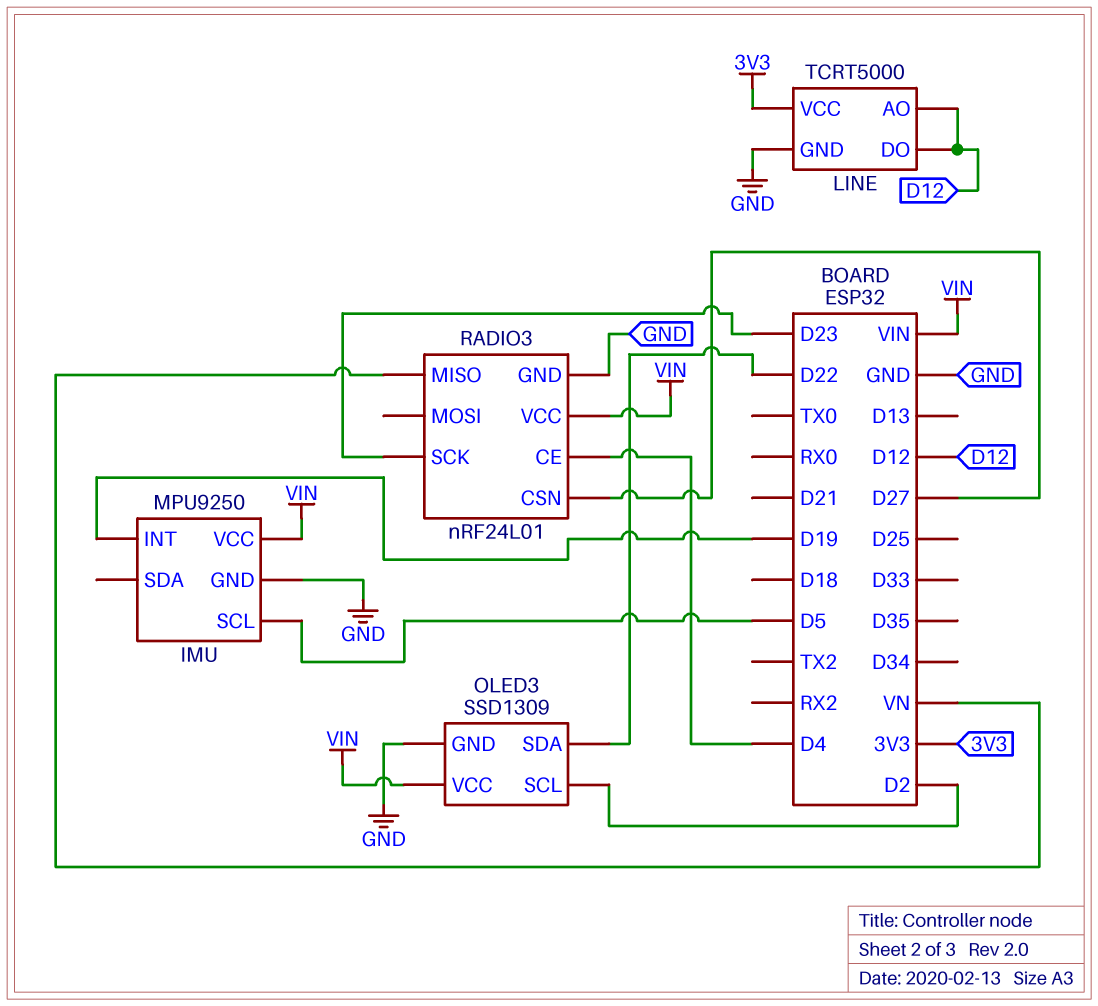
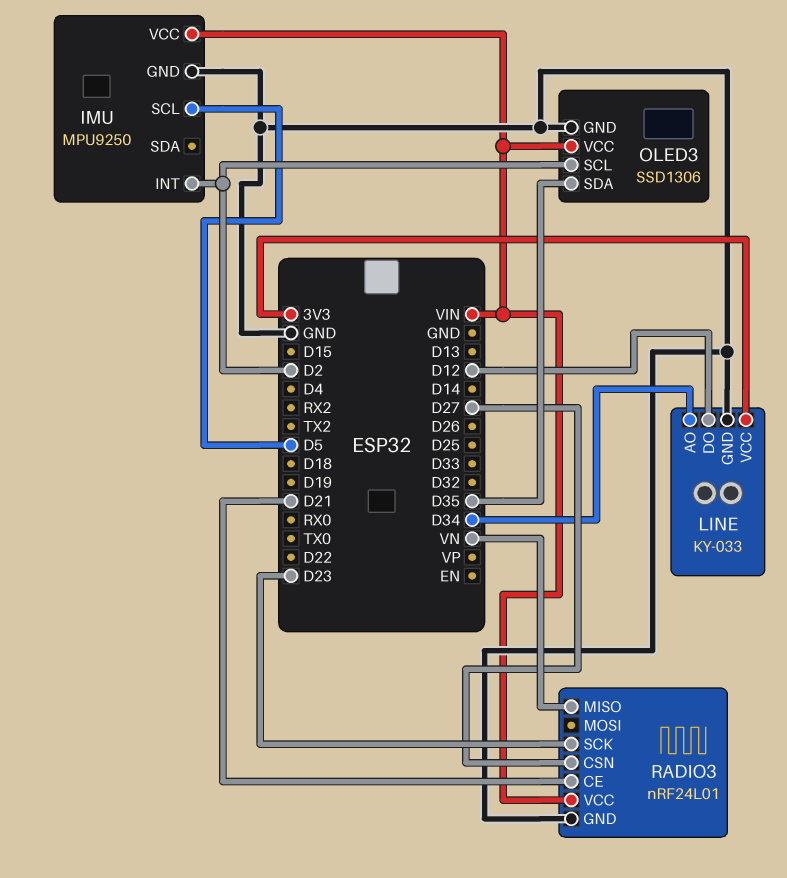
IMU pin INT: D19 -> D2
LINE: TCRT5000 -> KY-033
LINE pin AO: D12 -> D34
OLED3: SSD1309 -> SSD1306
OLED3 pin SDA: D22 -> D35
RADIO3 pin CE: D4 -> D21

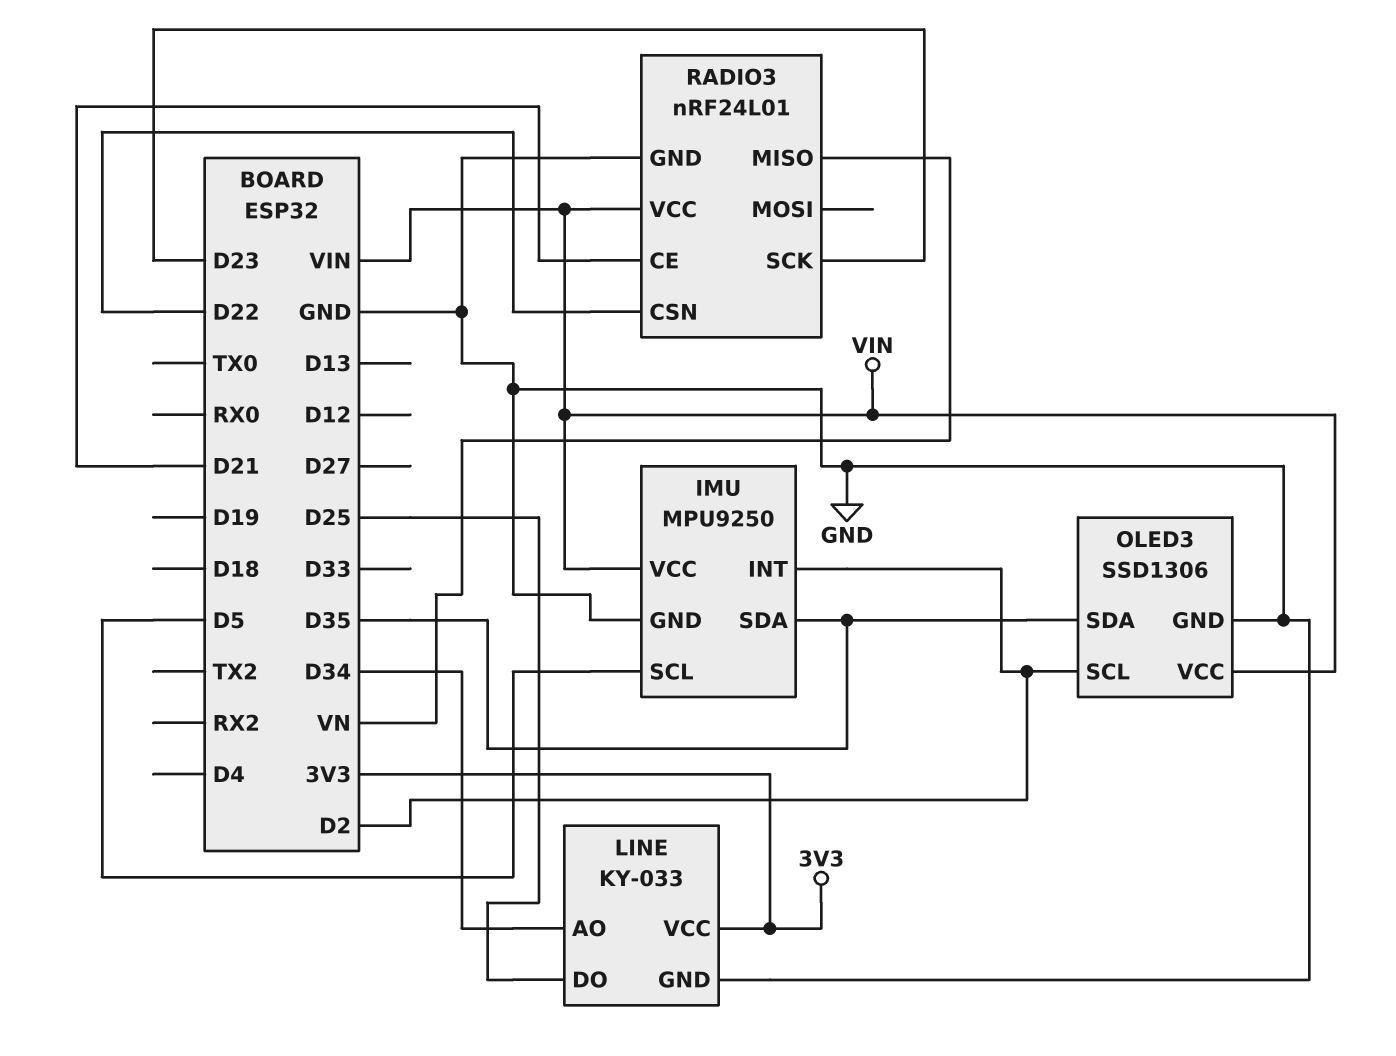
IMU pin SDA: none -> D35
LINE pin DO: D12 -> D25
RADIO3 pin CSN: D27 -> D22

